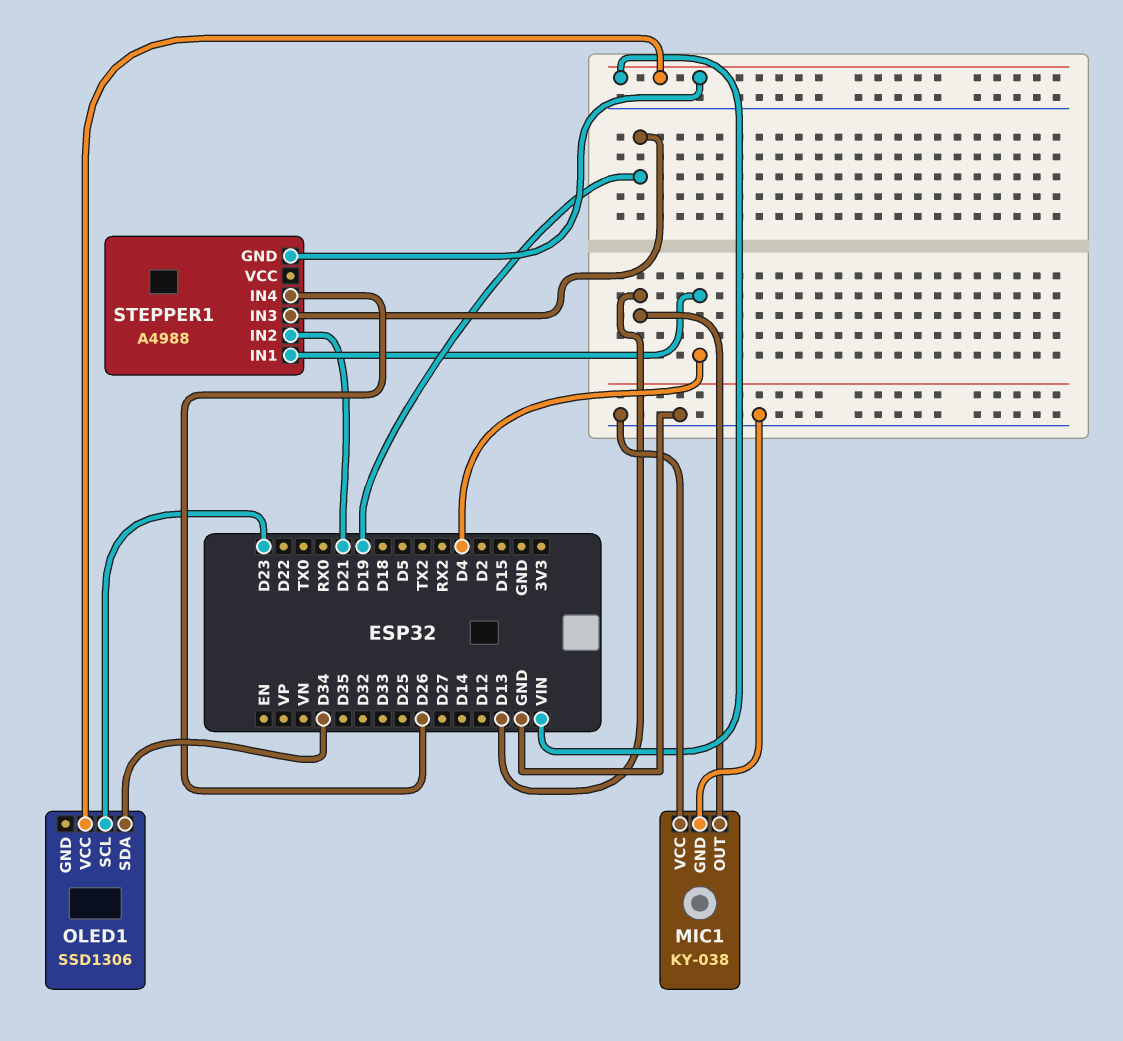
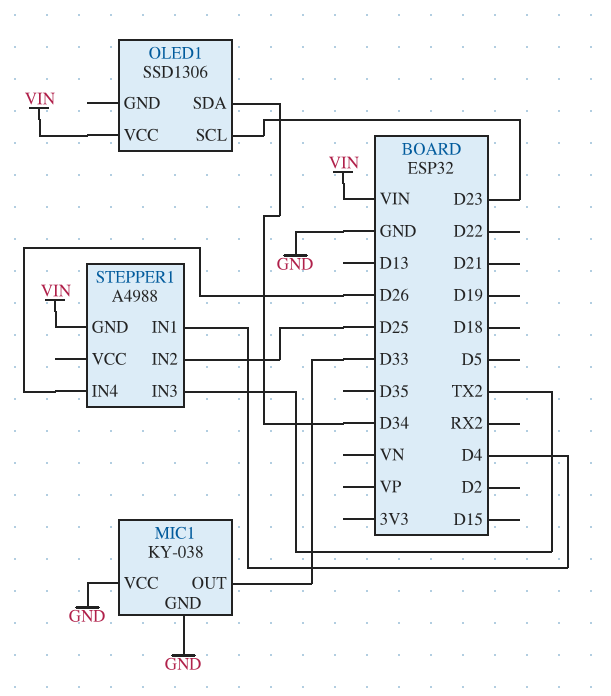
MIC1 pin OUT: D13 -> D33
STEPPER1 pin IN2: D21 -> D25
STEPPER1 pin IN3: D19 -> TX2

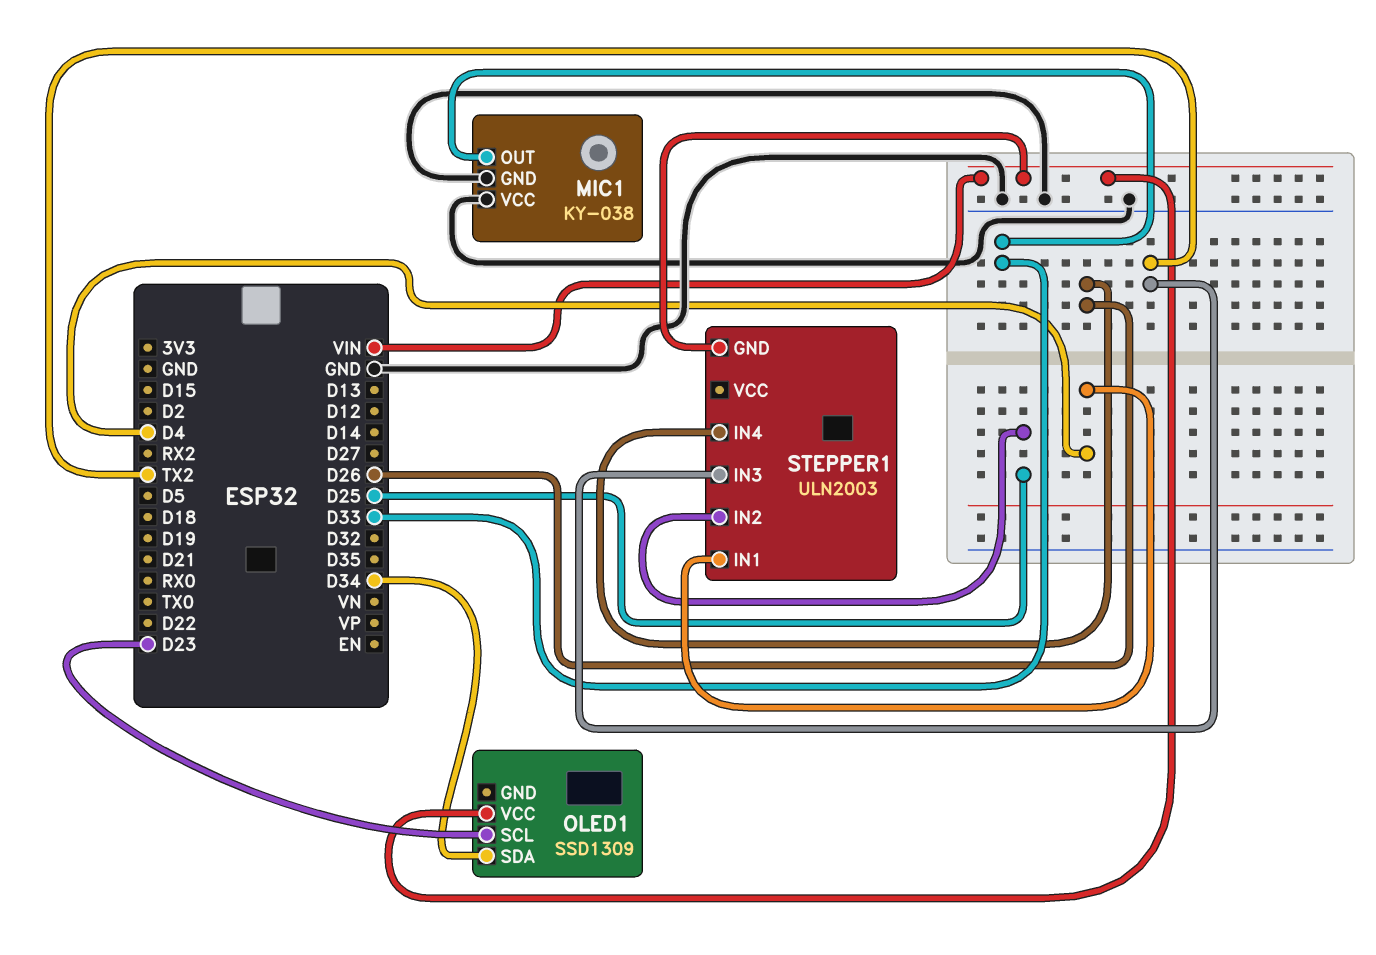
OLED1: SSD1306 -> SSD1309
STEPPER1: A4988 -> ULN2003

